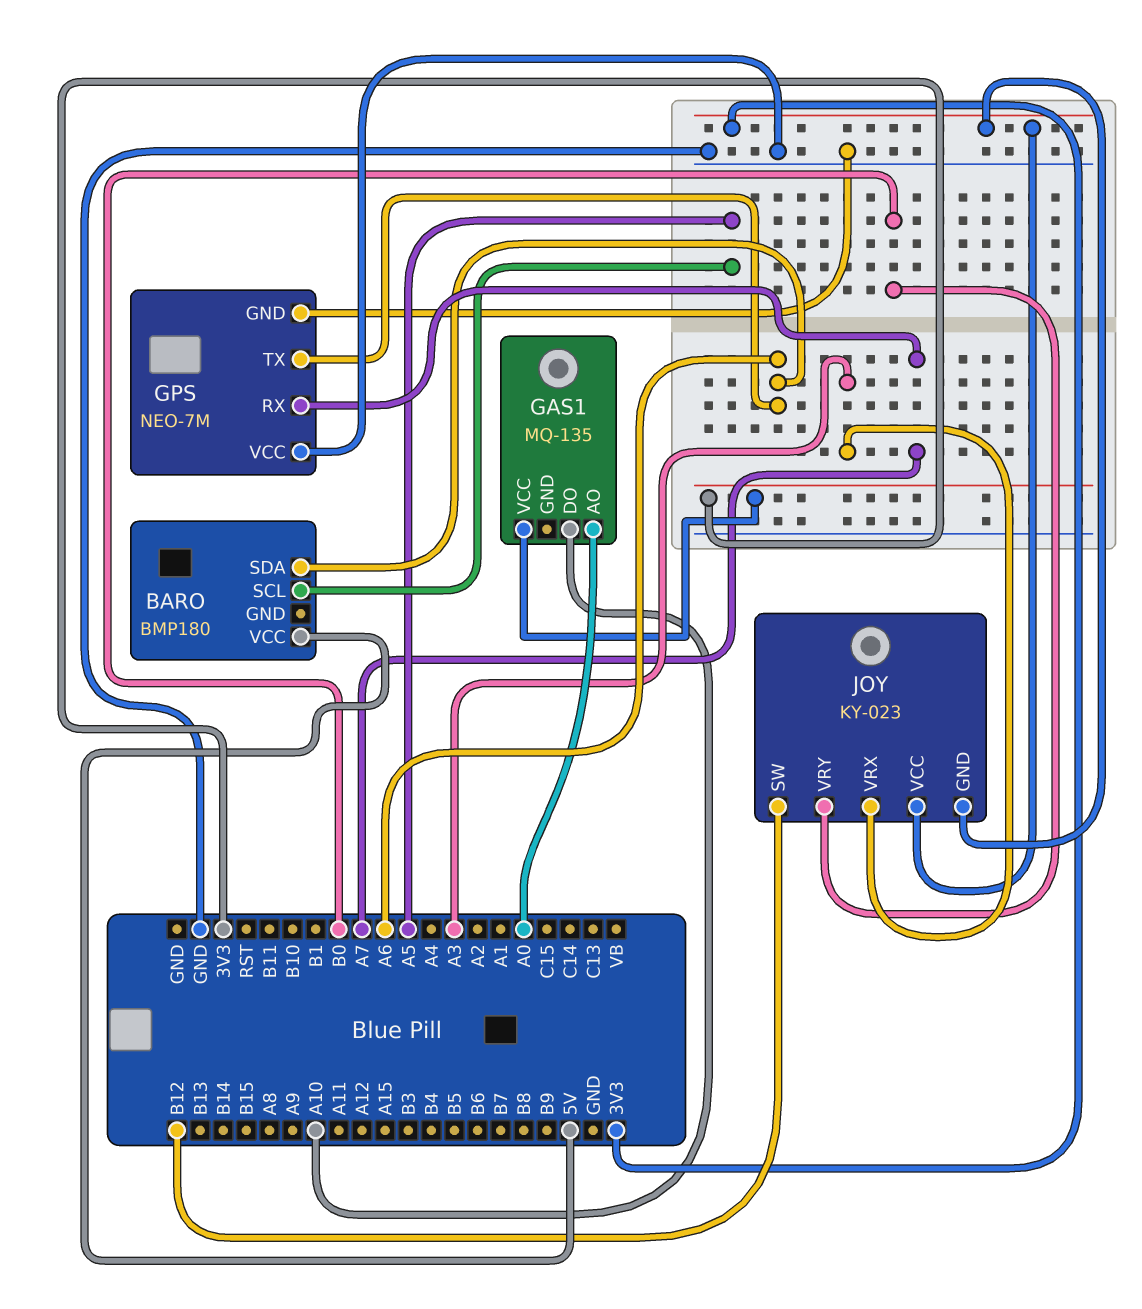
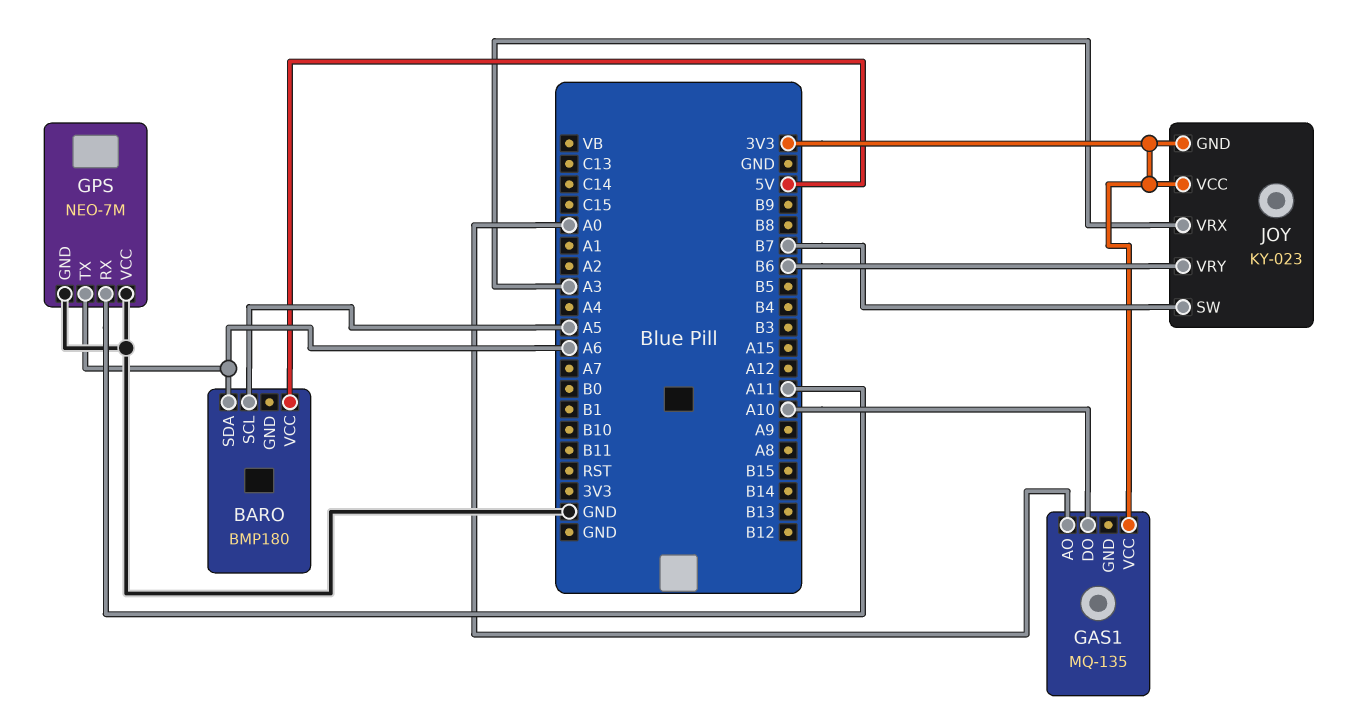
GPS pin RX: A7 -> A11
JOY pin SW: B12 -> B7
JOY pin VRY: B0 -> B6

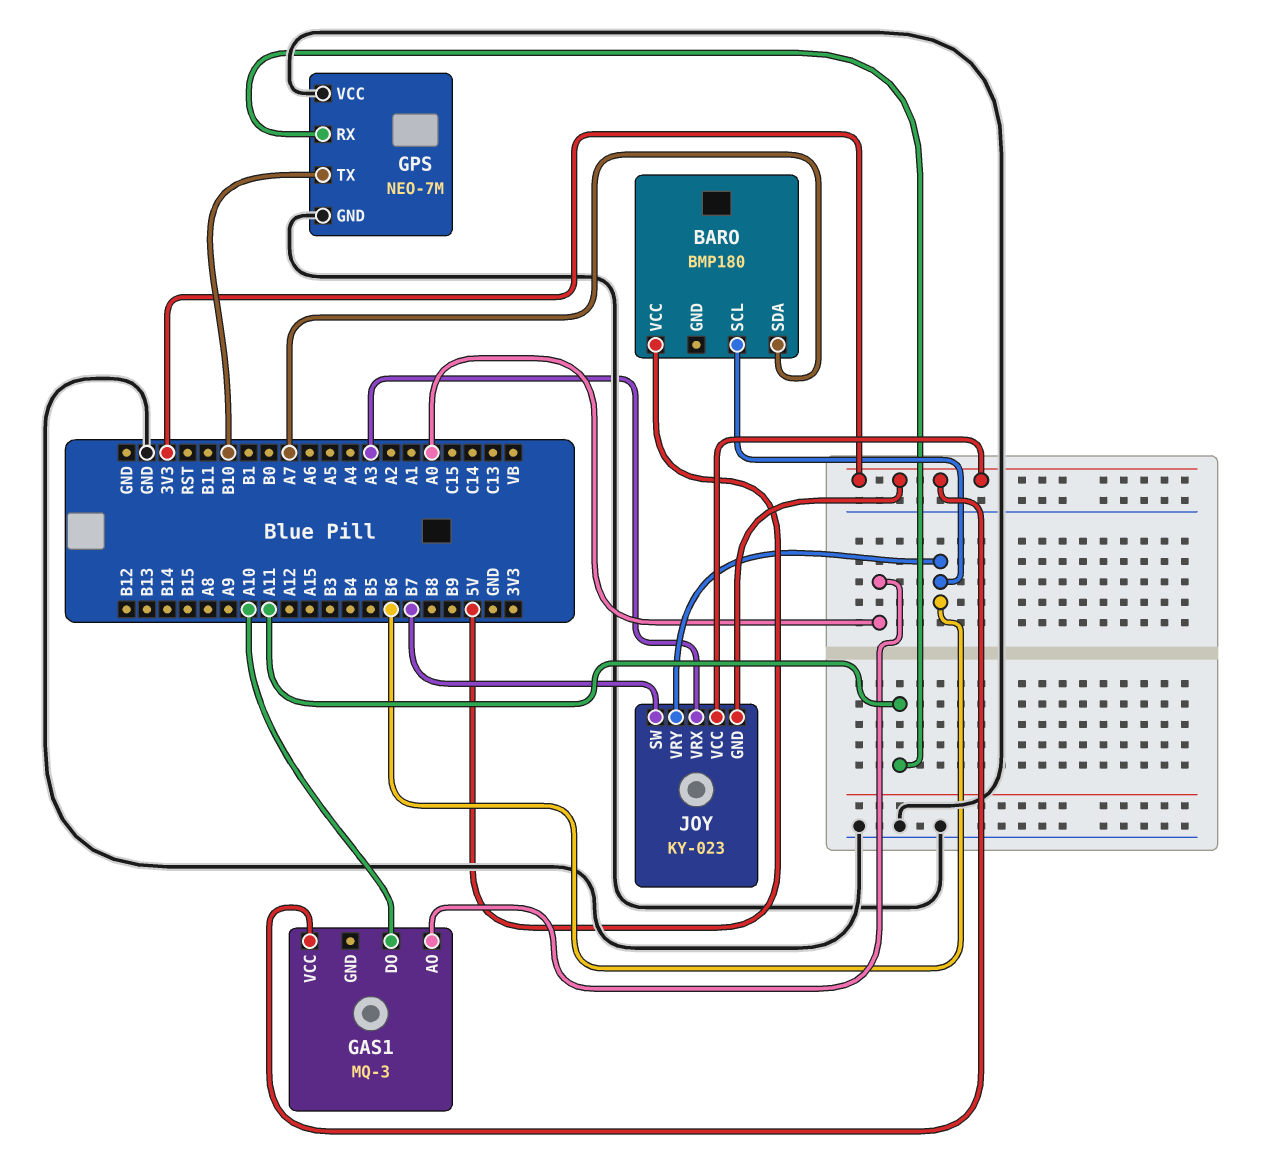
BARO pin SCL: A5 -> B6
BARO pin SDA: A6 -> A7
GAS1: MQ-135 -> MQ-3
GPS pin TX: A6 -> B10

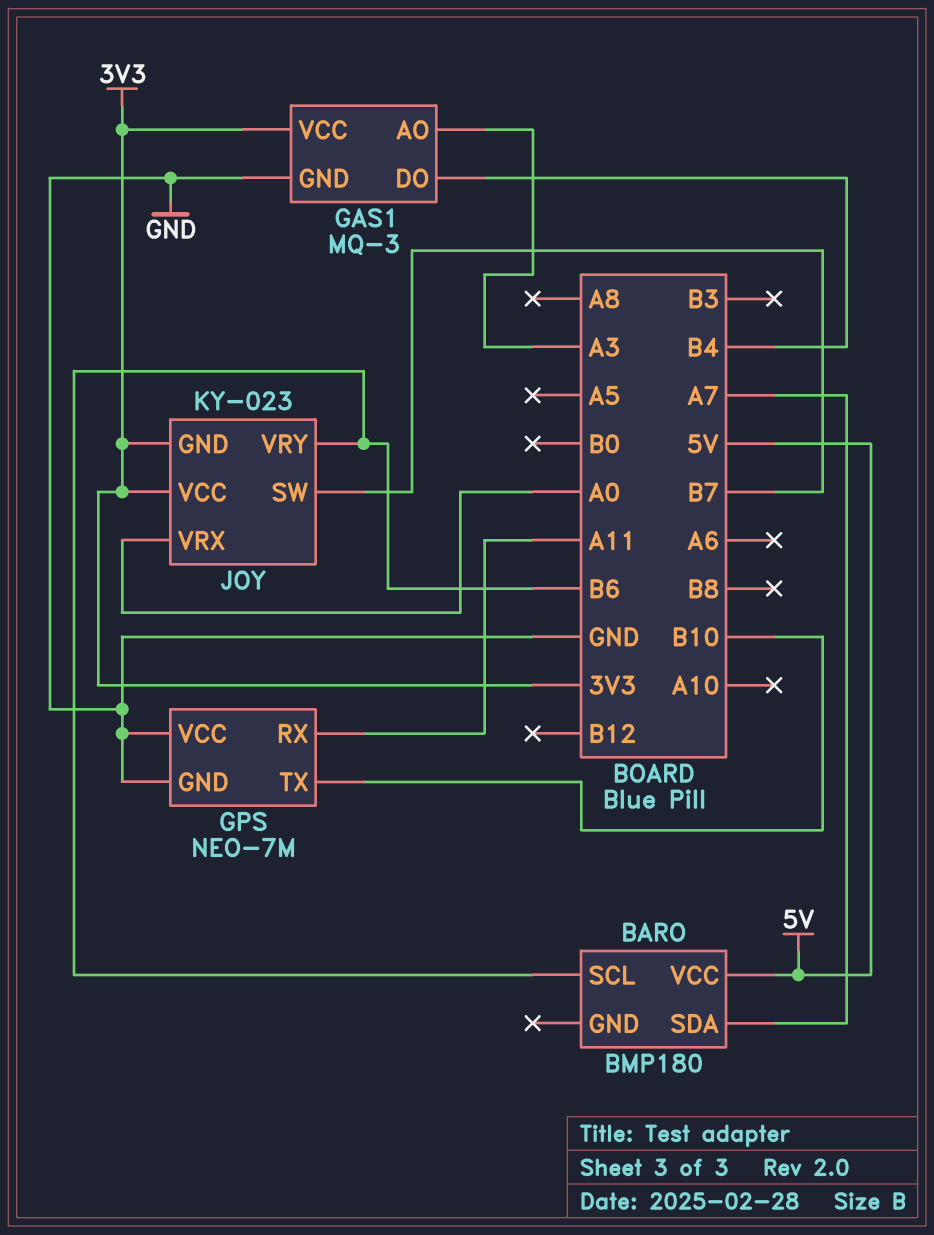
GAS1 pin AO: A0 -> A3
GAS1 pin DO: A10 -> B4
GAS1 pin GND: none -> GND
JOY pin VRX: A3 -> A0

